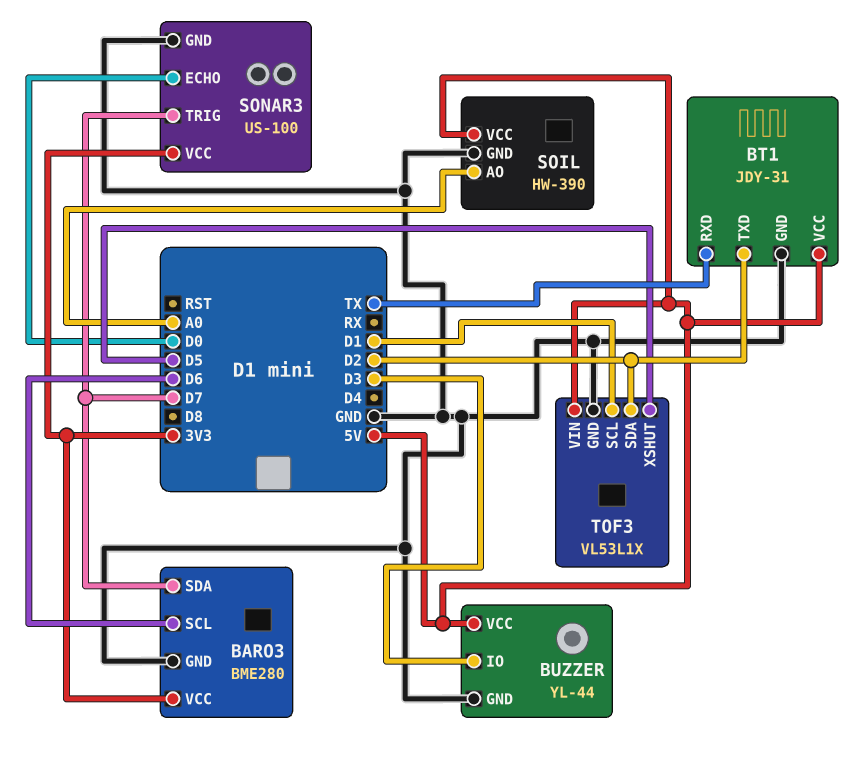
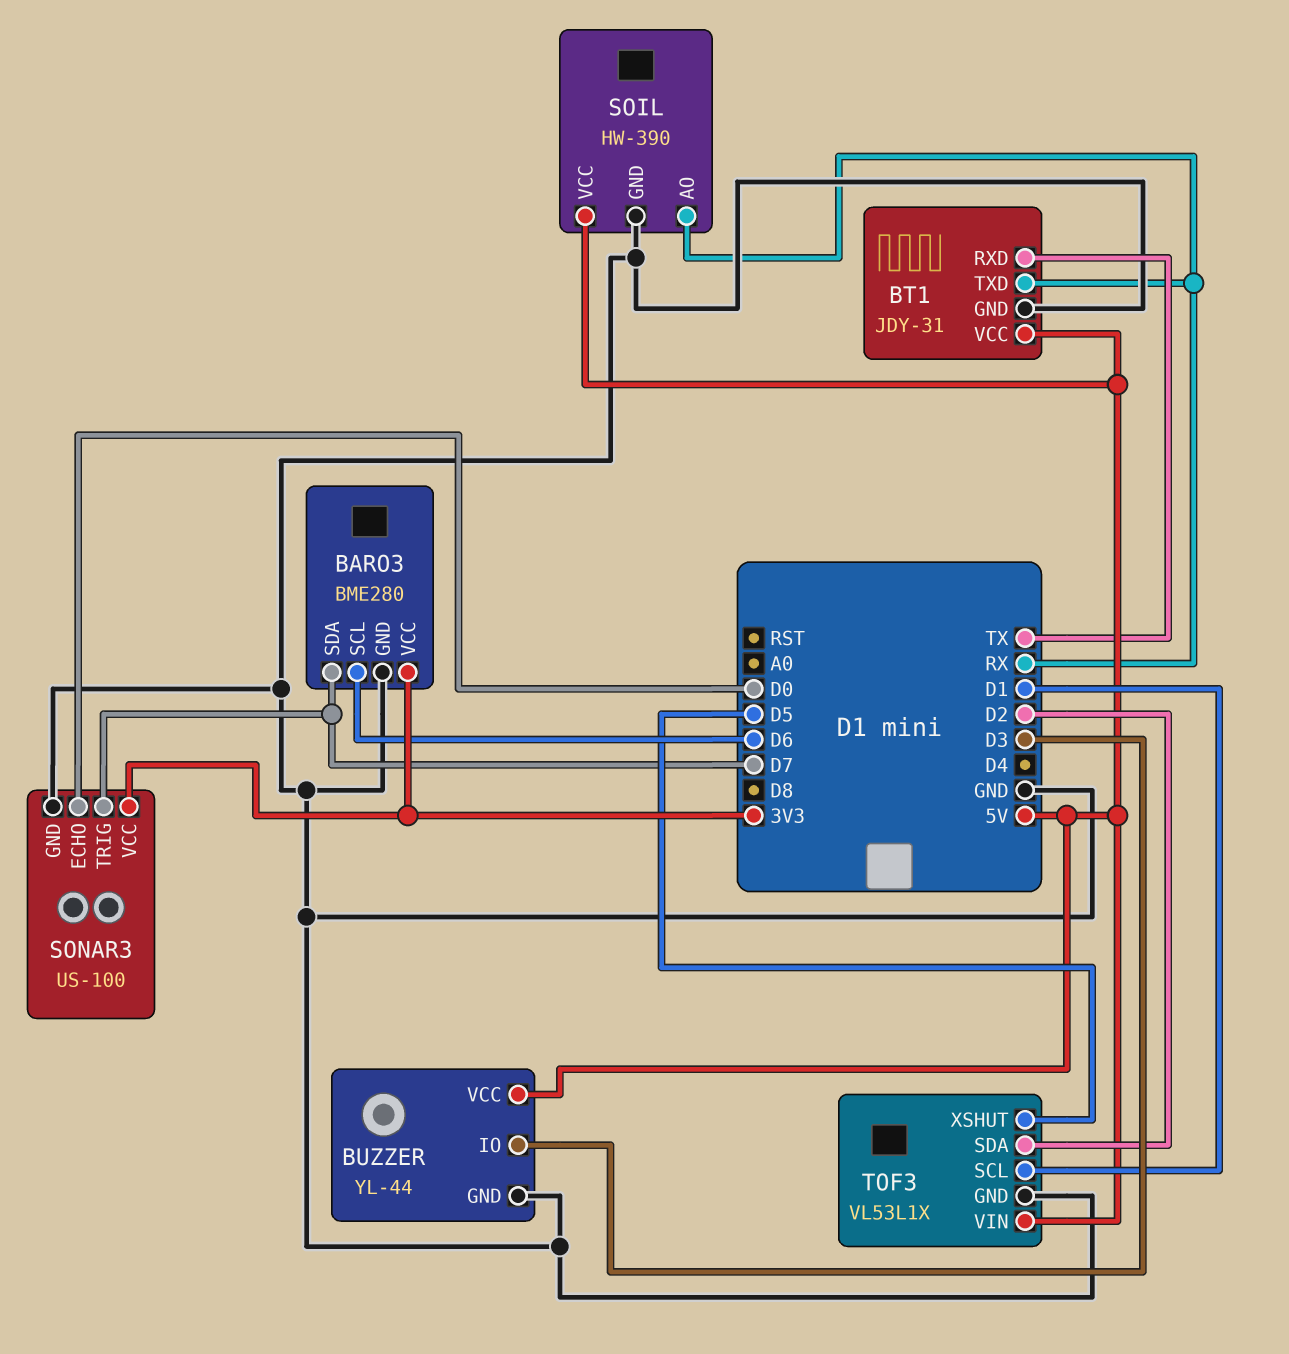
BT1 pin TXD: D2 -> RX
SOIL pin AO: A0 -> RX

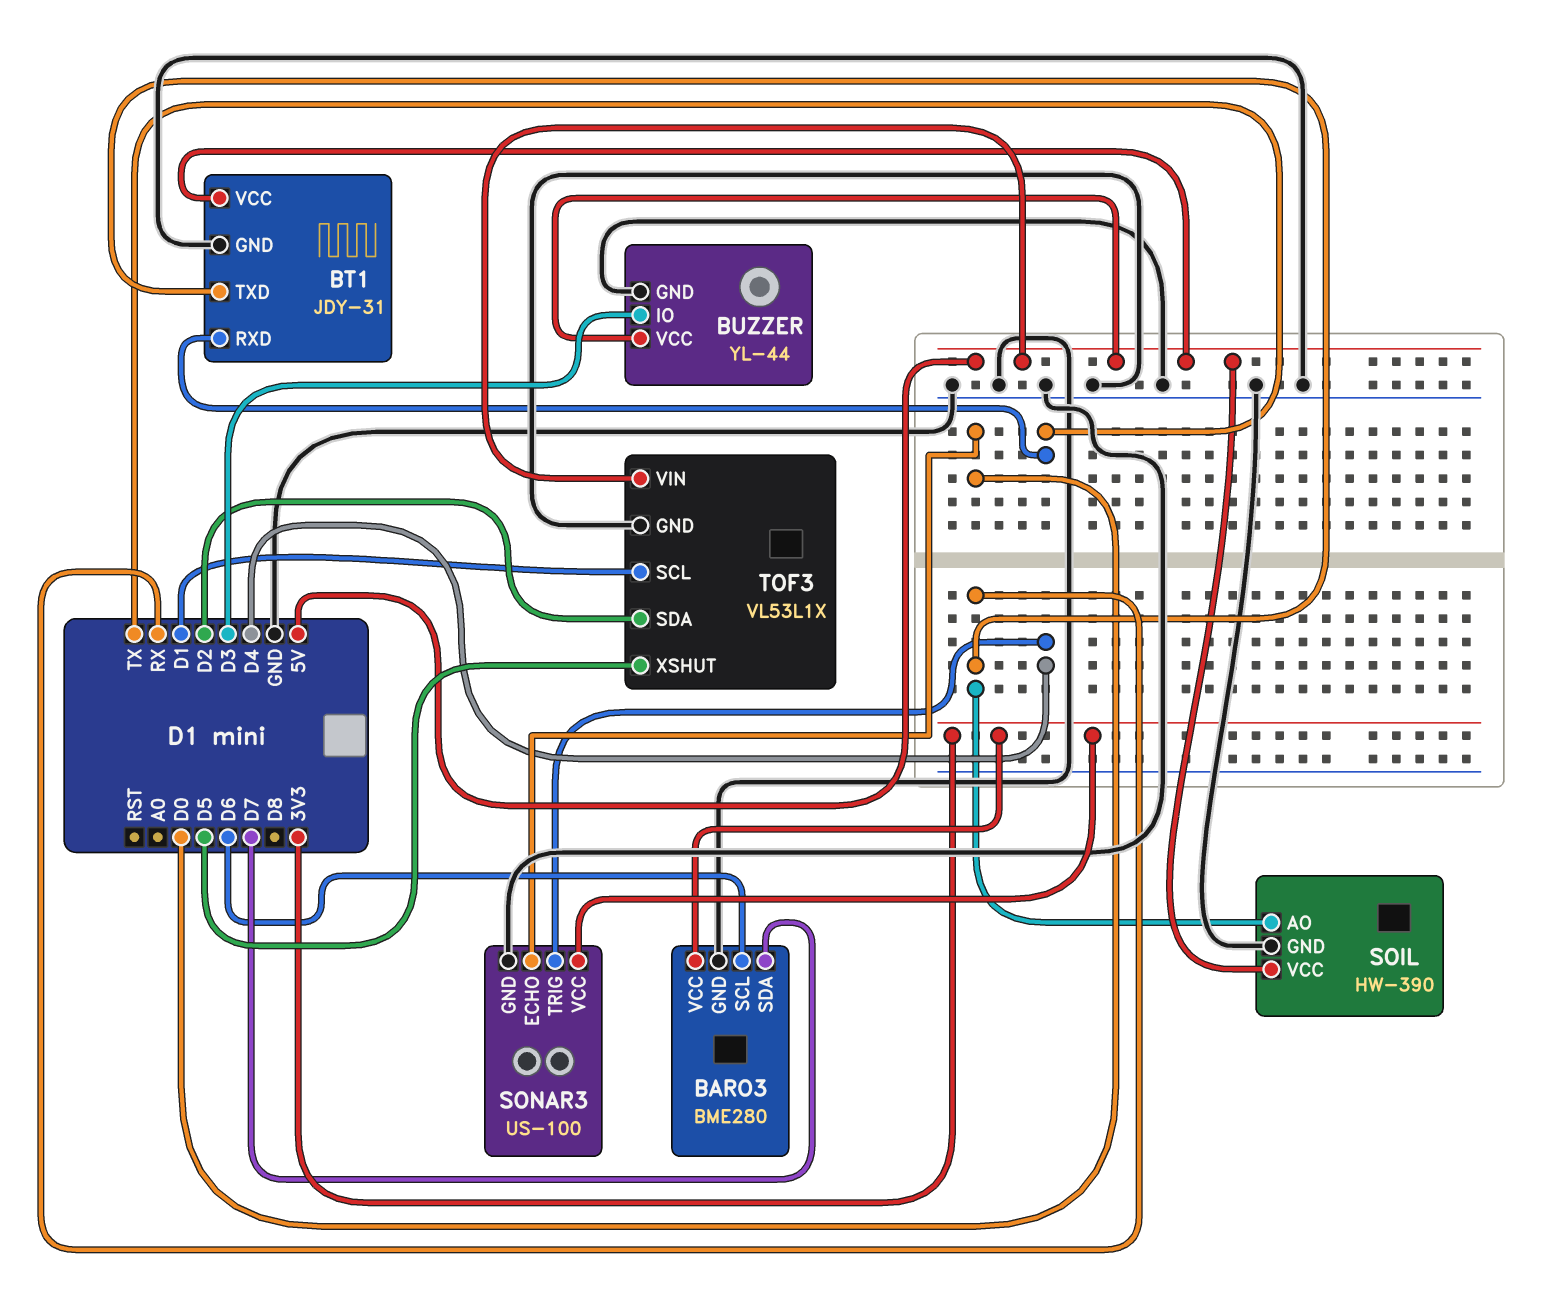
SONAR3 pin TRIG: D7 -> D4

